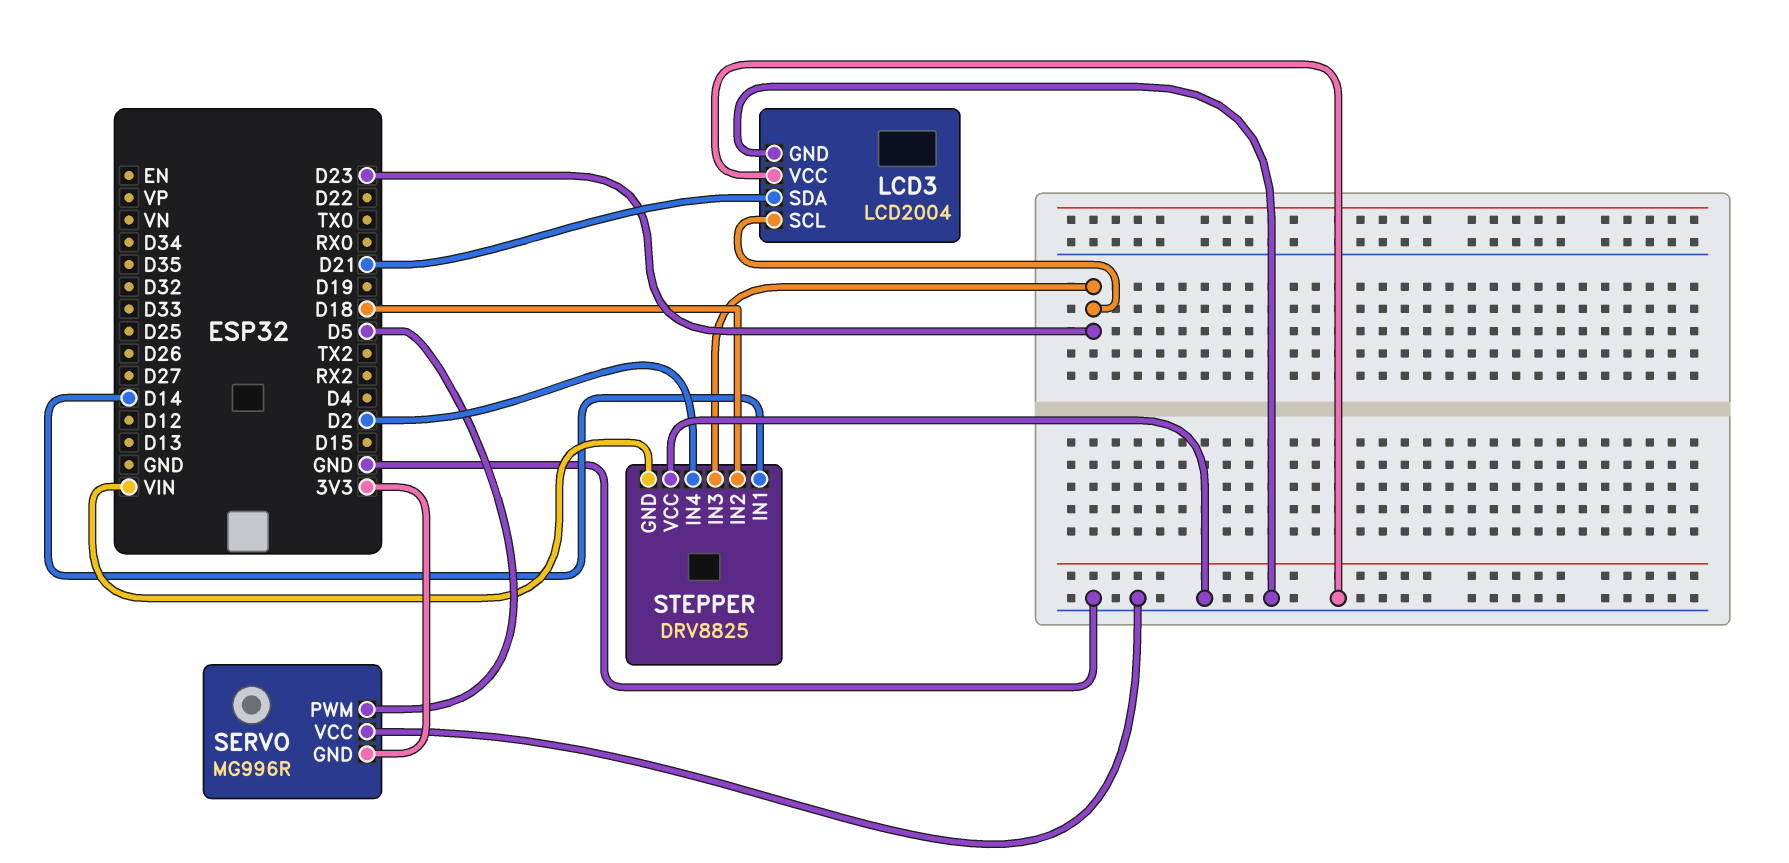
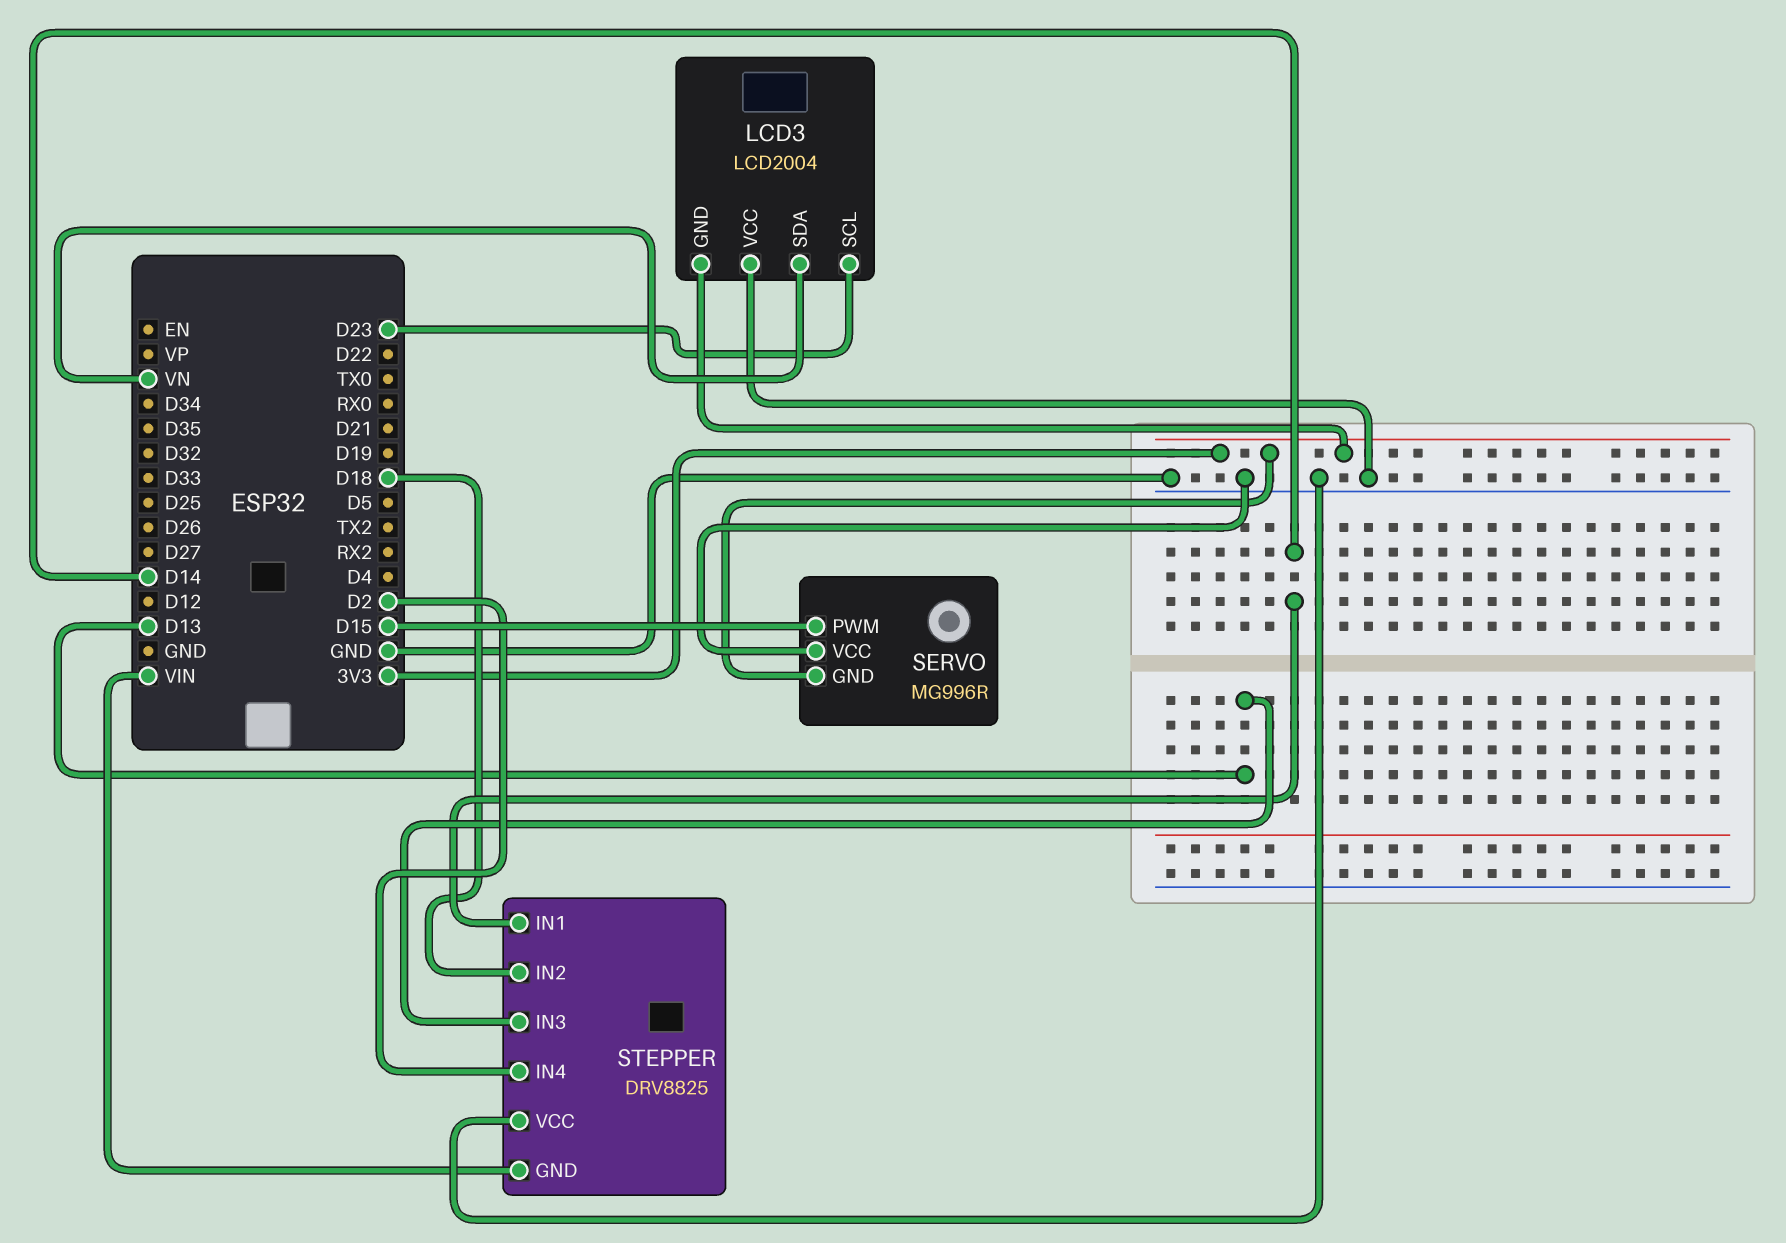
LCD3 pin GND: GND -> 3V3
LCD3 pin SDA: D21 -> VN
SERVO pin PWM: D5 -> D15
STEPPER pin IN3: D23 -> D13

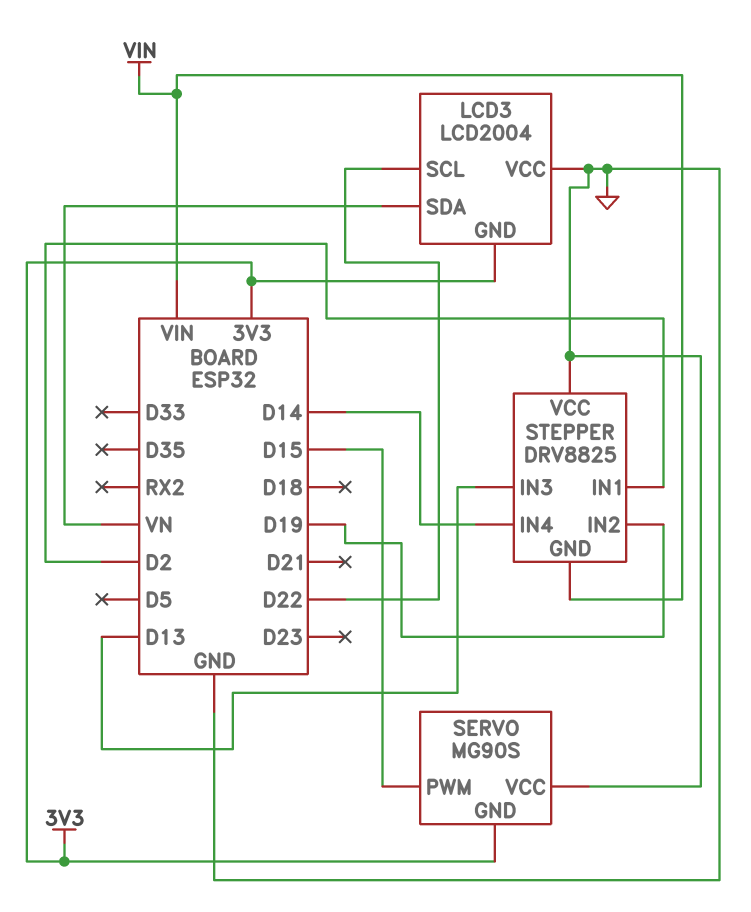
LCD3 pin SCL: D23 -> D22
SERVO: MG996R -> MG90S
STEPPER pin IN1: D14 -> D2
STEPPER pin IN2: D18 -> D19
STEPPER pin IN4: D2 -> D14

